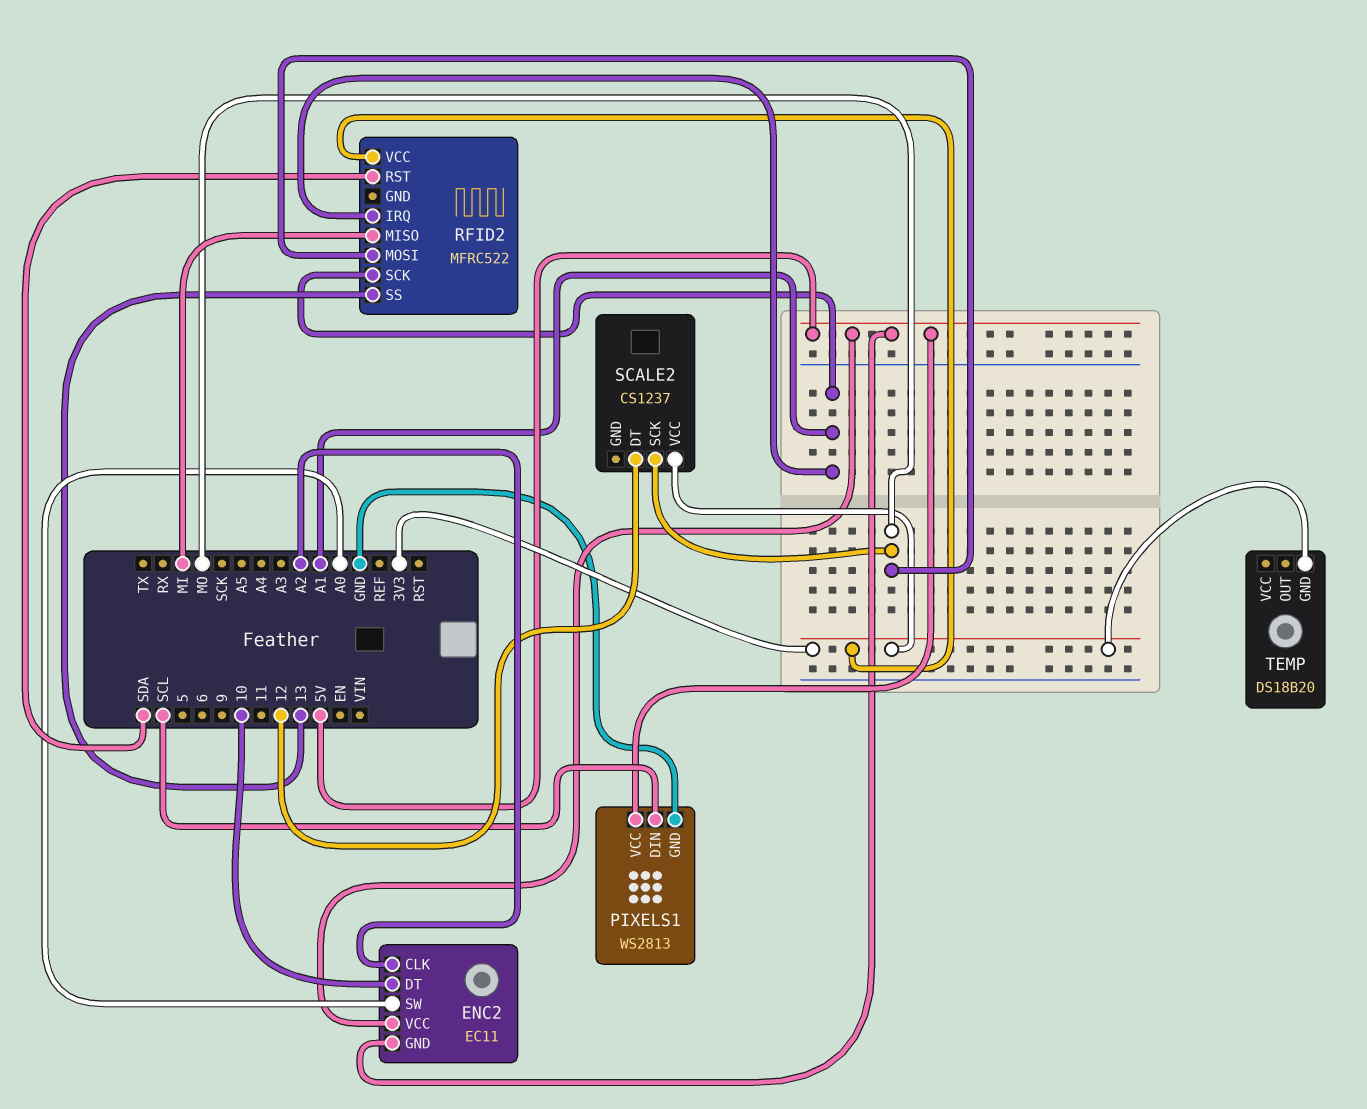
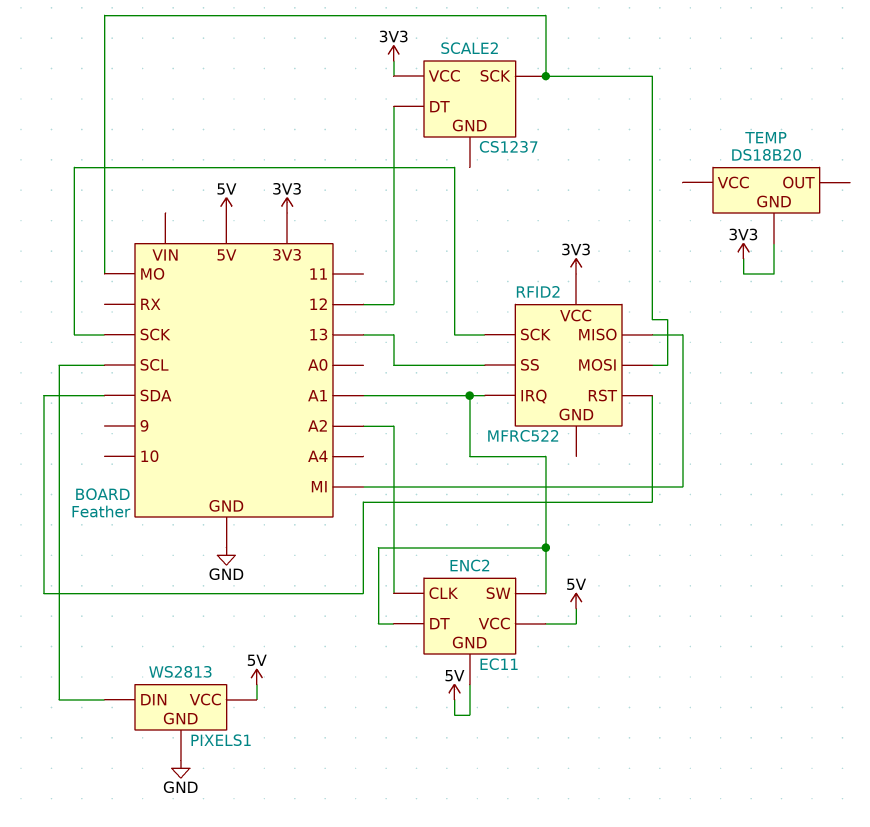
ENC2 pin DT: 10 -> A1
ENC2 pin SW: A0 -> A1
RFID2 pin SCK: A1 -> SCK

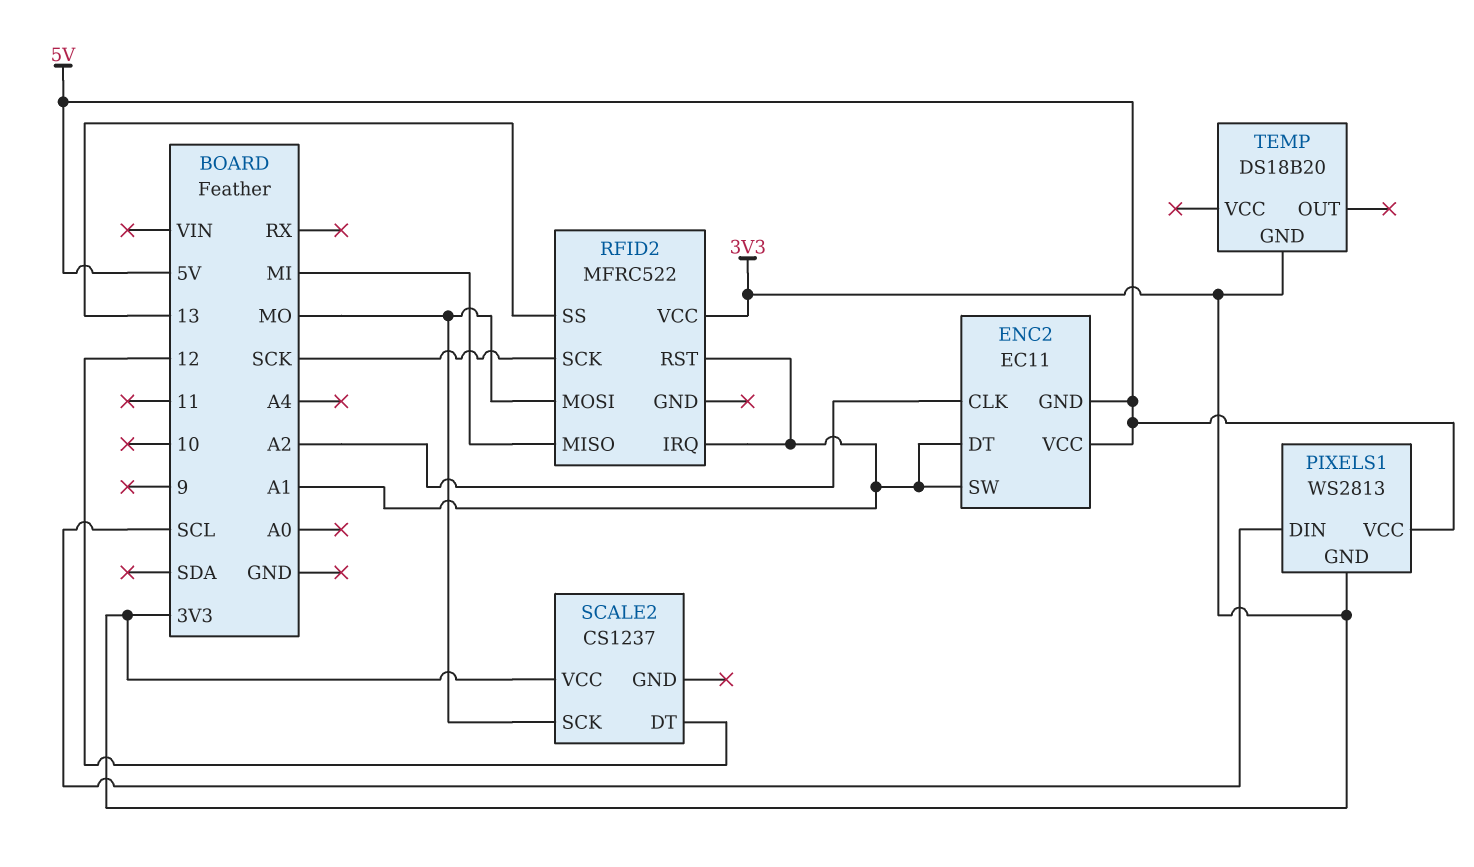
PIXELS1 pin GND: GND -> 3V3
RFID2 pin RST: SDA -> A1

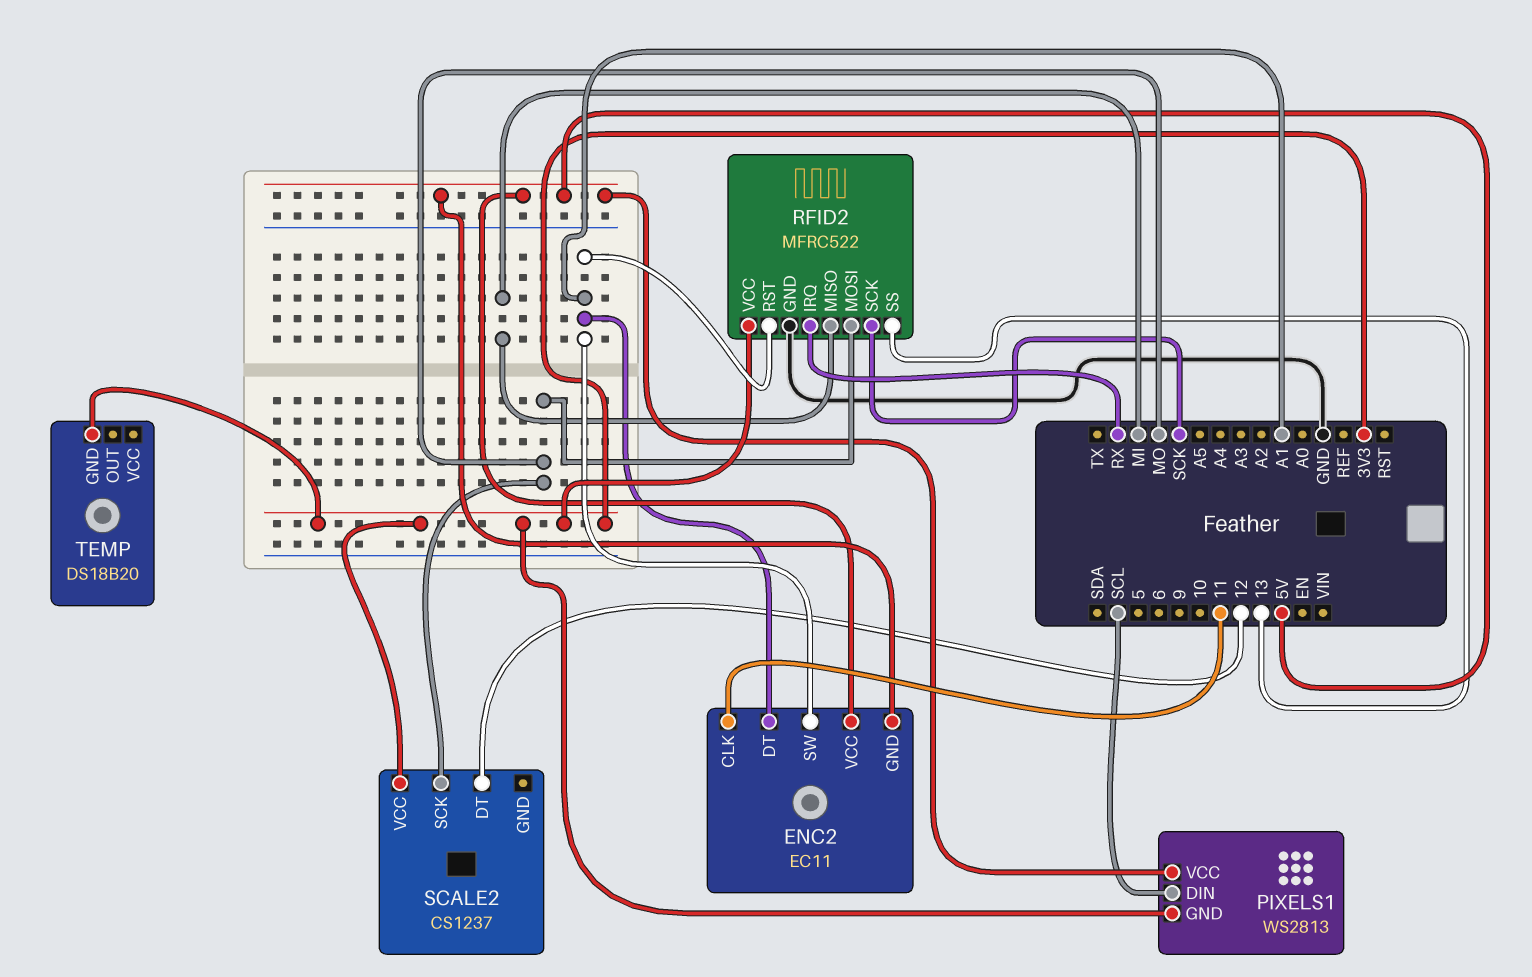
ENC2 pin CLK: A2 -> 11
RFID2 pin GND: none -> GND
RFID2 pin IRQ: A1 -> RX

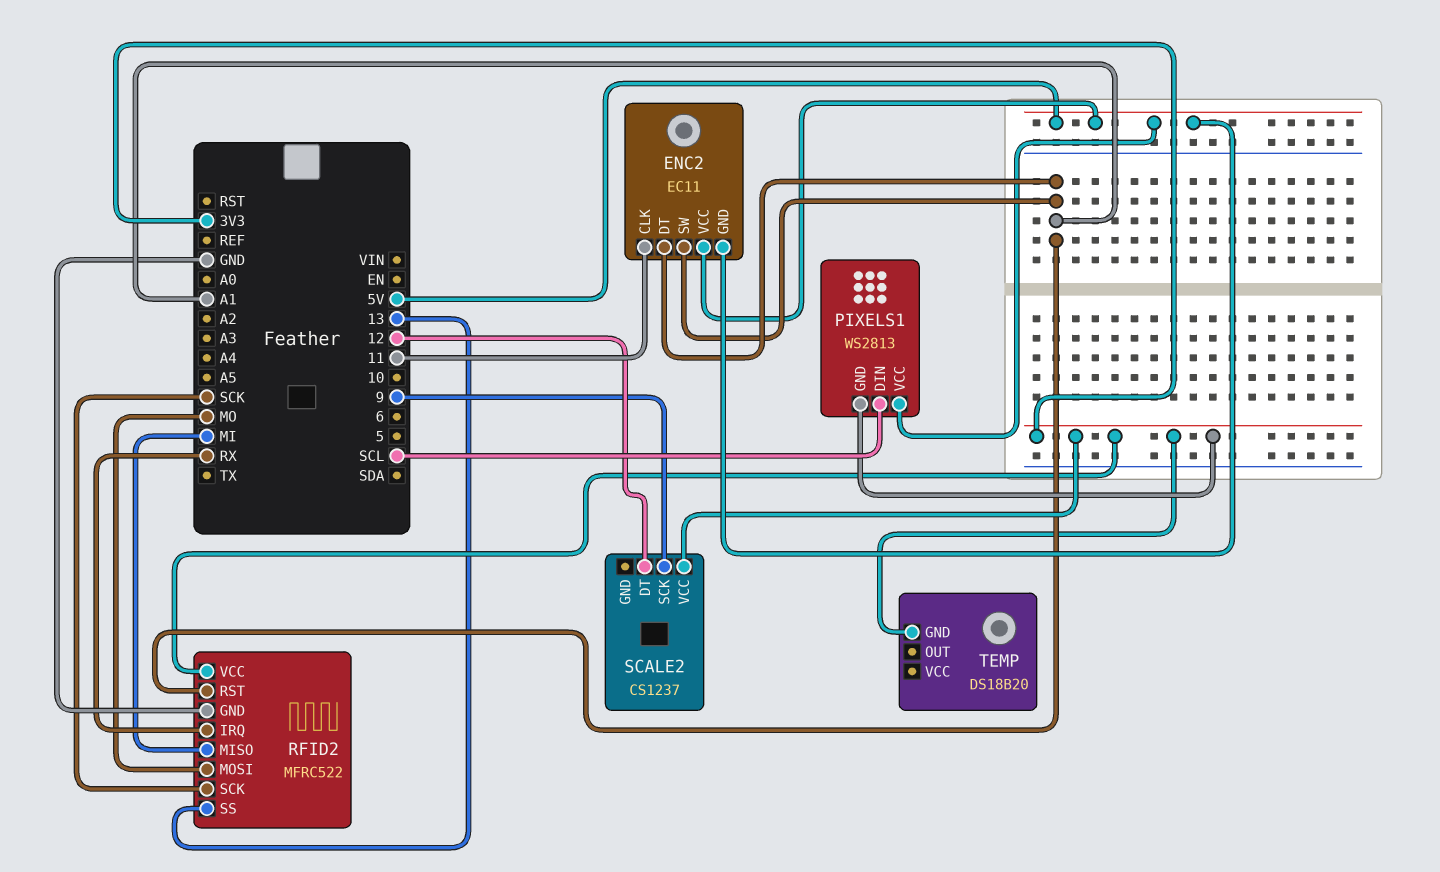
SCALE2 pin SCK: MO -> 9

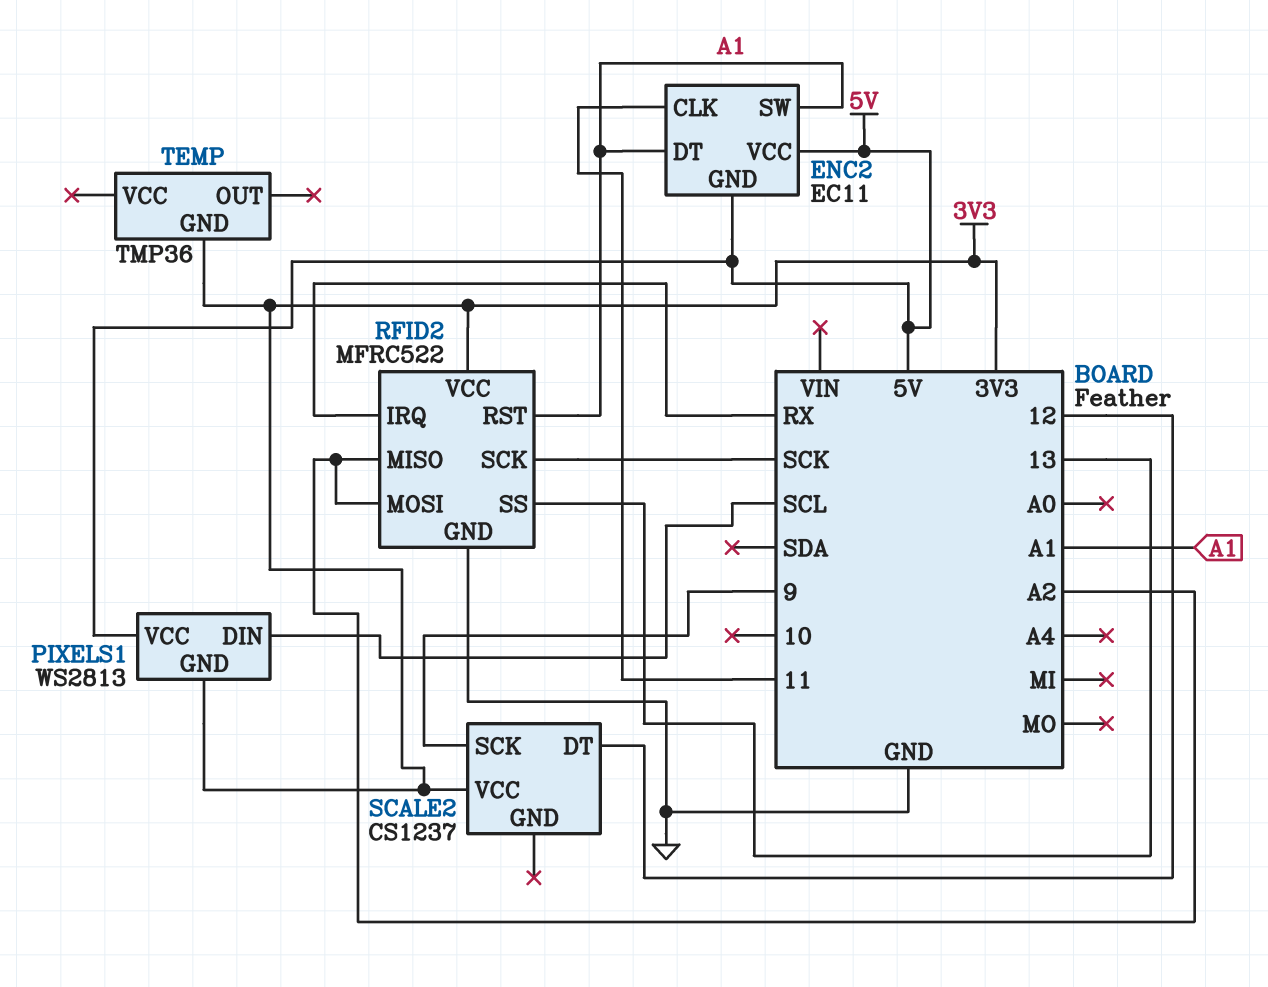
RFID2 pin MISO: MI -> A2
RFID2 pin MOSI: MO -> A2
TEMP: DS18B20 -> TMP36

